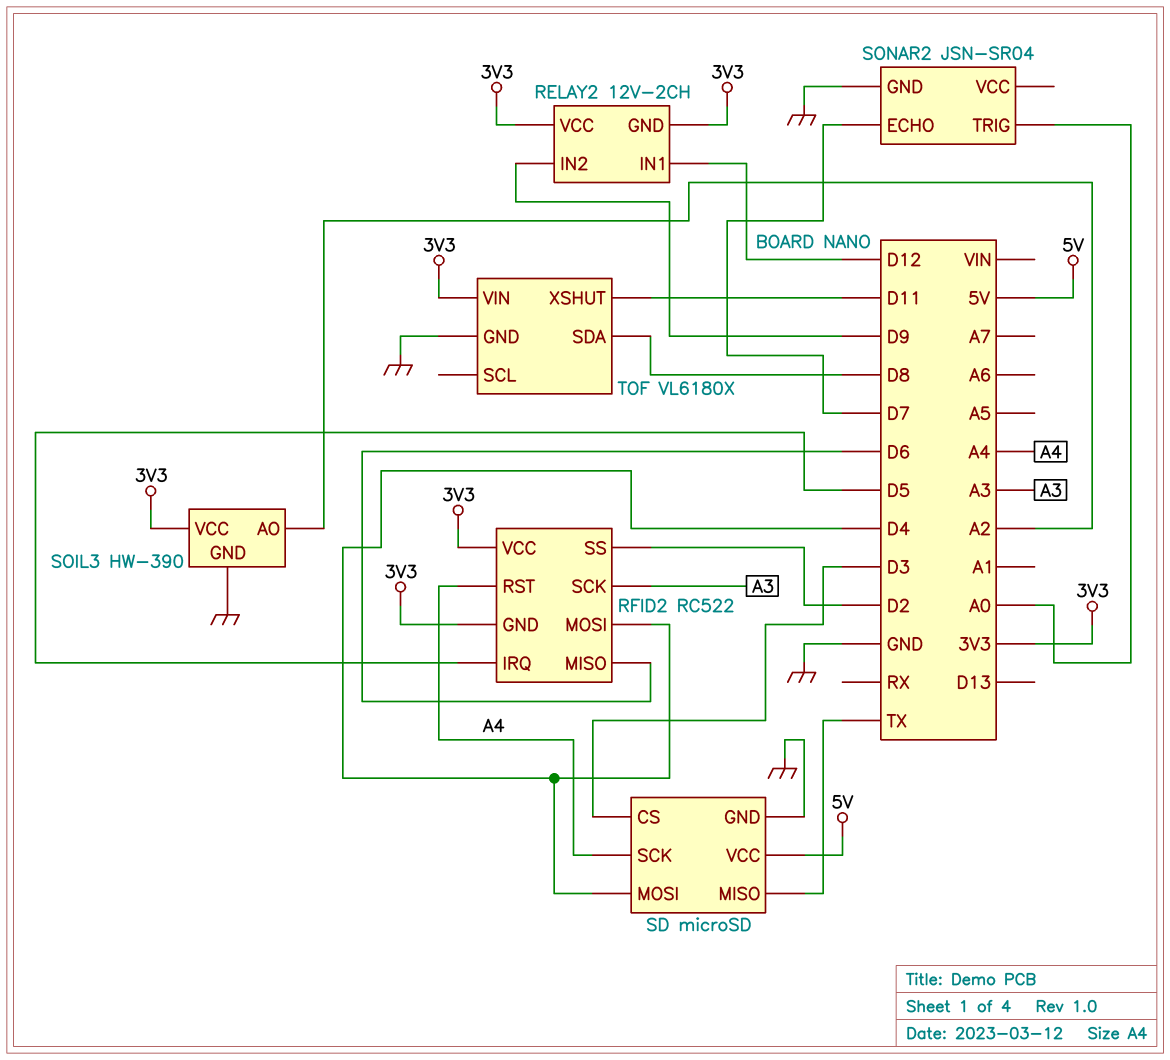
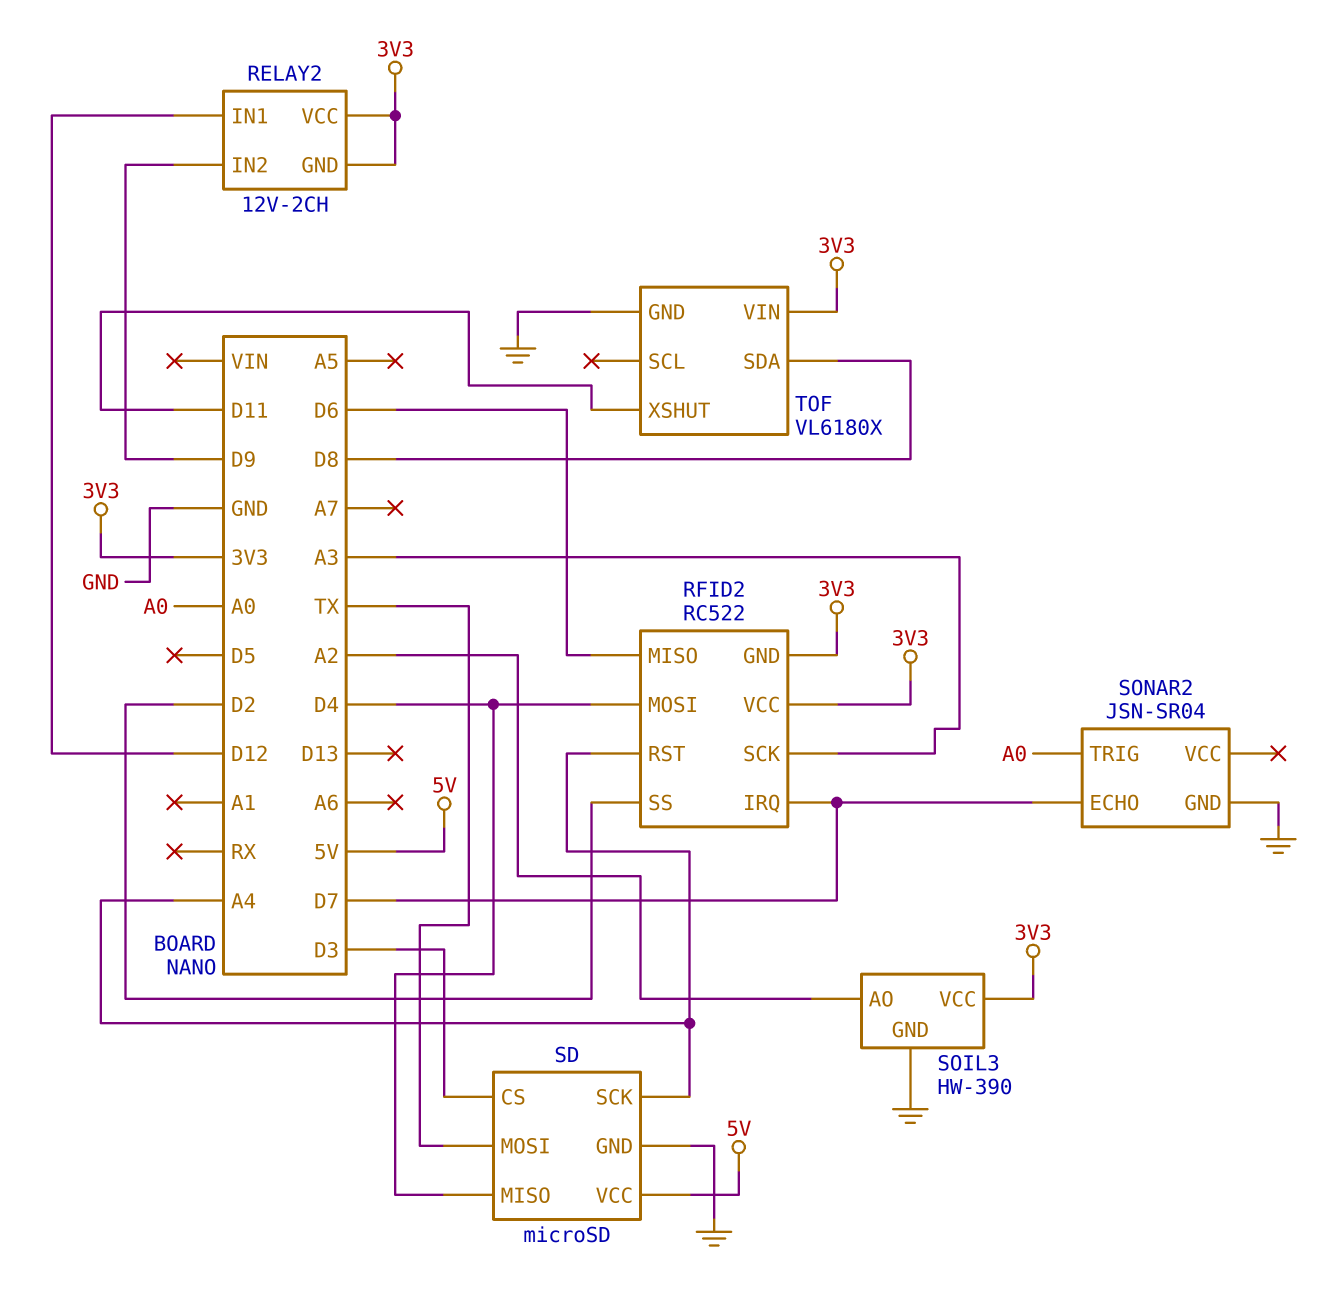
RFID2 pin IRQ: D5 -> D7
SD pin MISO: TX -> D4
SD pin MOSI: D4 -> TX

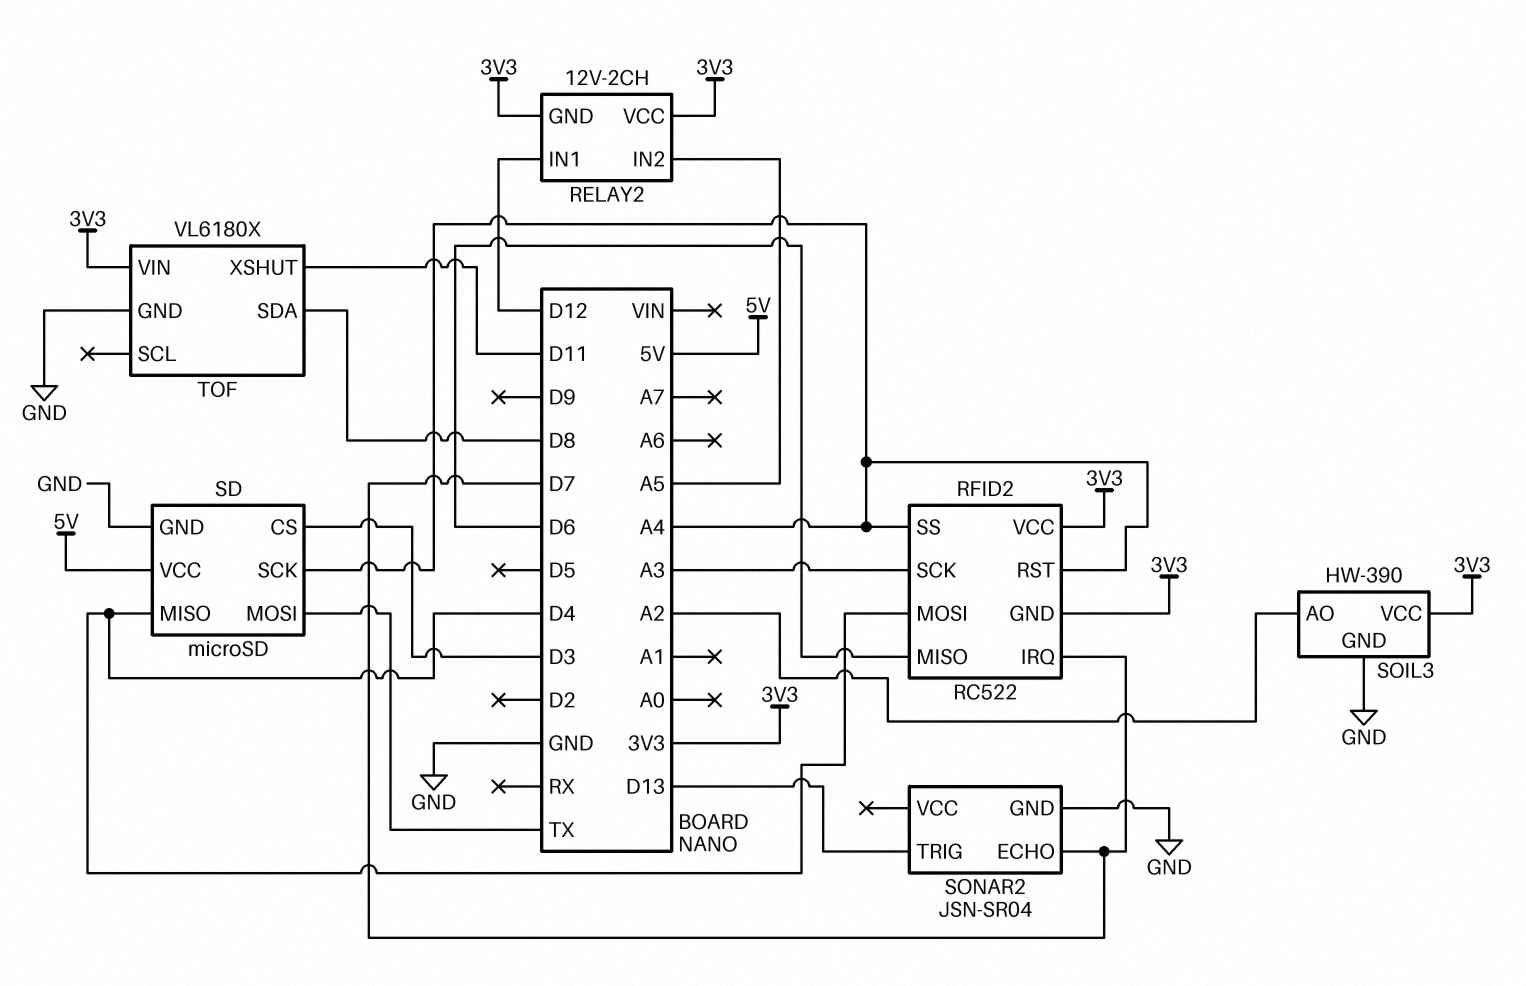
RELAY2 pin IN2: D9 -> A5
RFID2 pin SS: D2 -> A4
SONAR2 pin TRIG: A0 -> D13

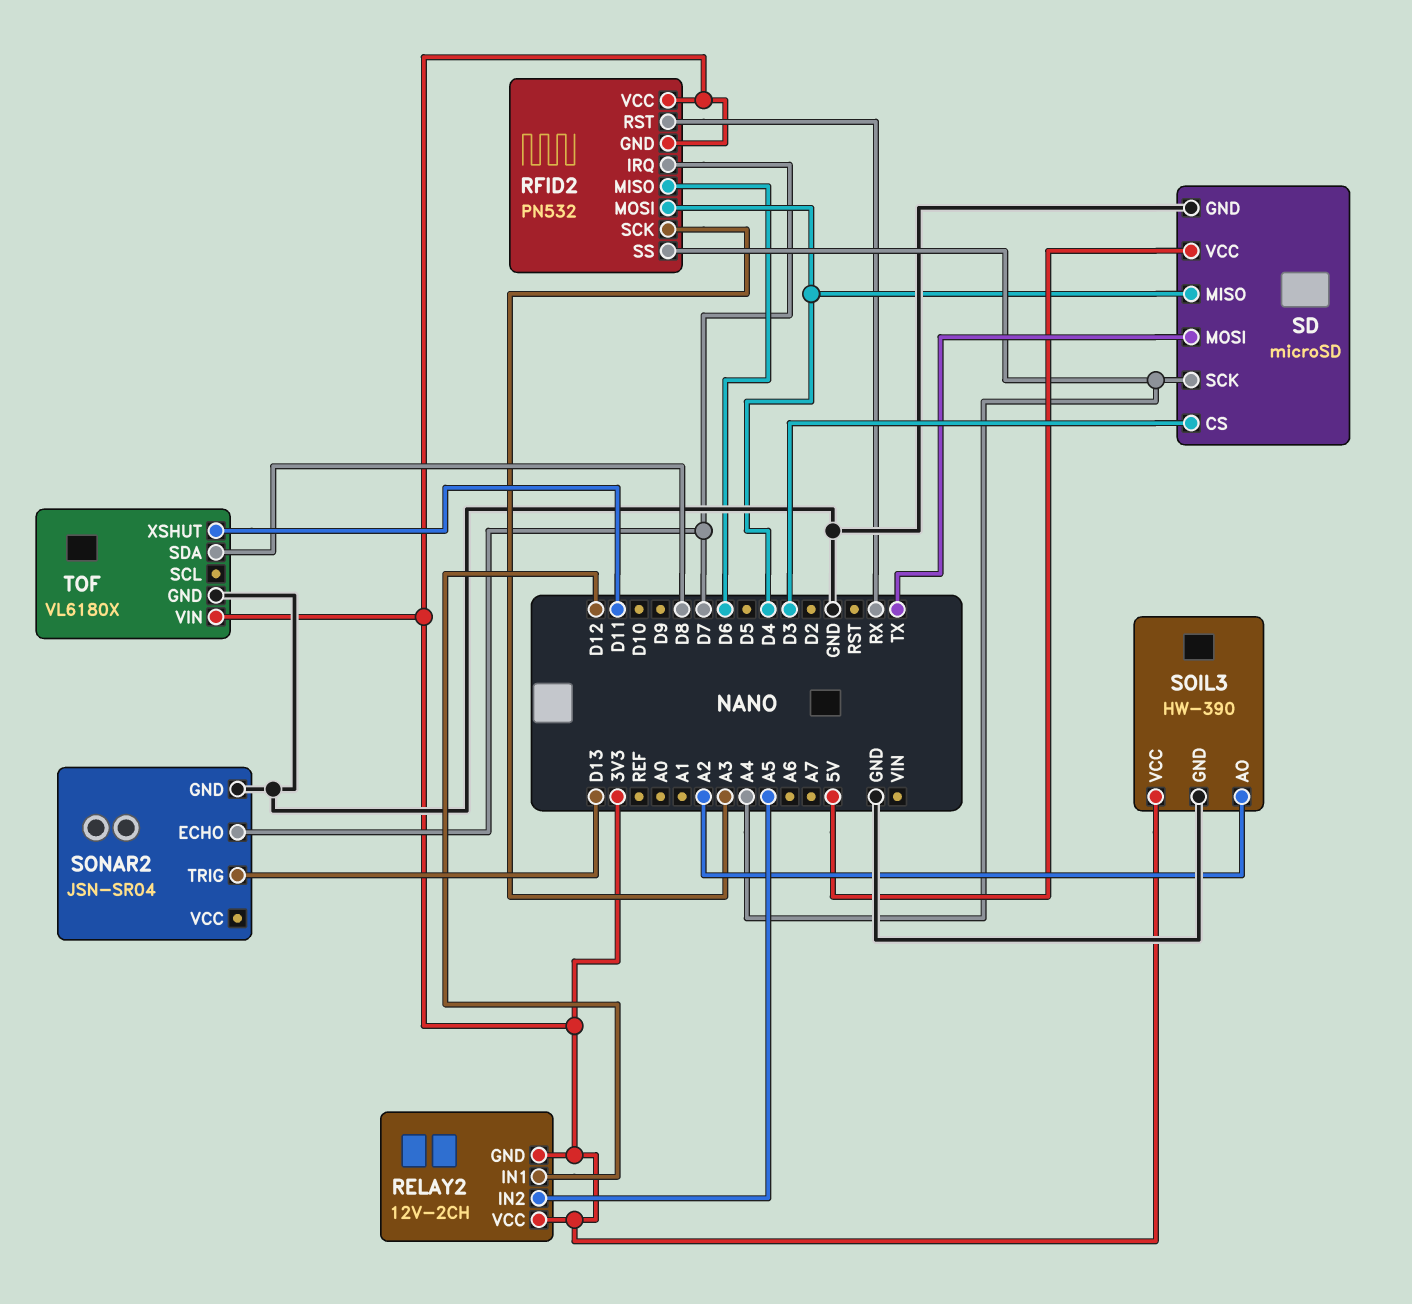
RFID2: RC522 -> PN532
RFID2 pin RST: A4 -> RX

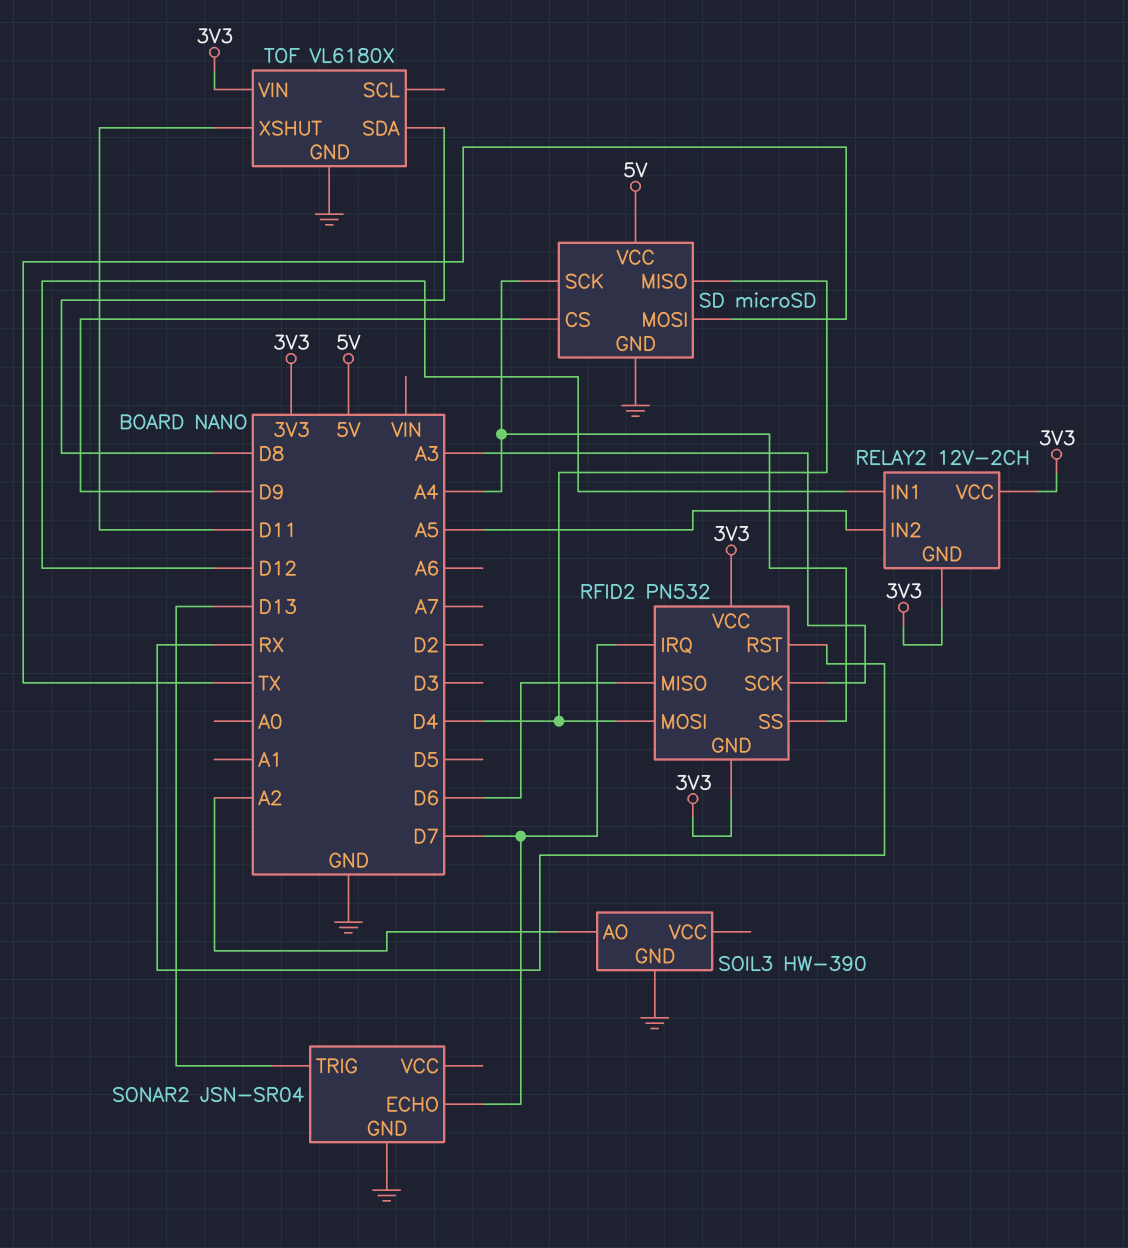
SD pin CS: D3 -> D9
SOIL3 pin VCC: 3V3 -> none

